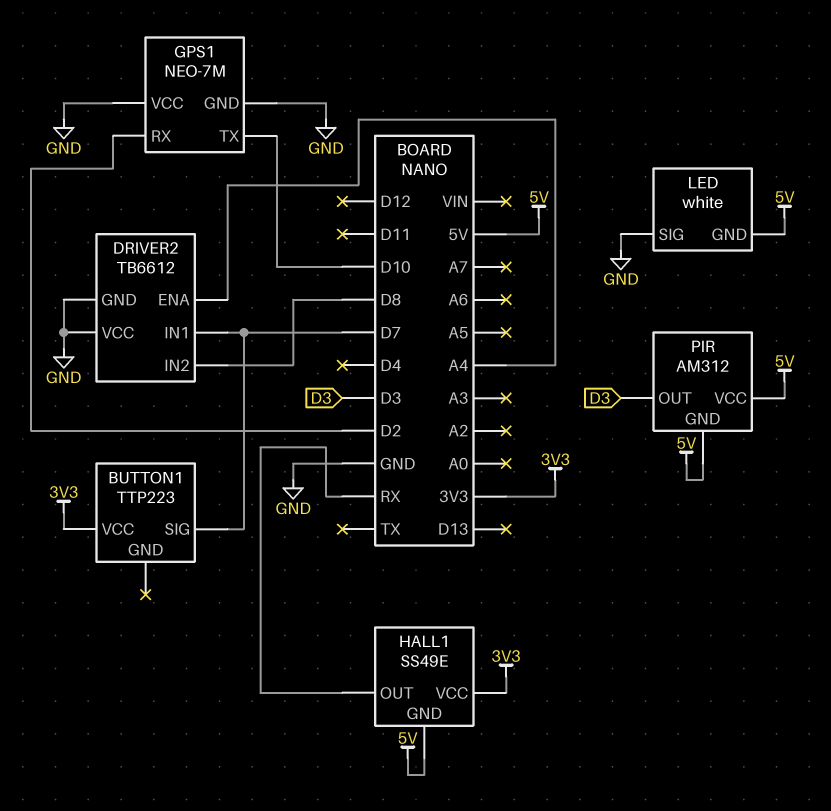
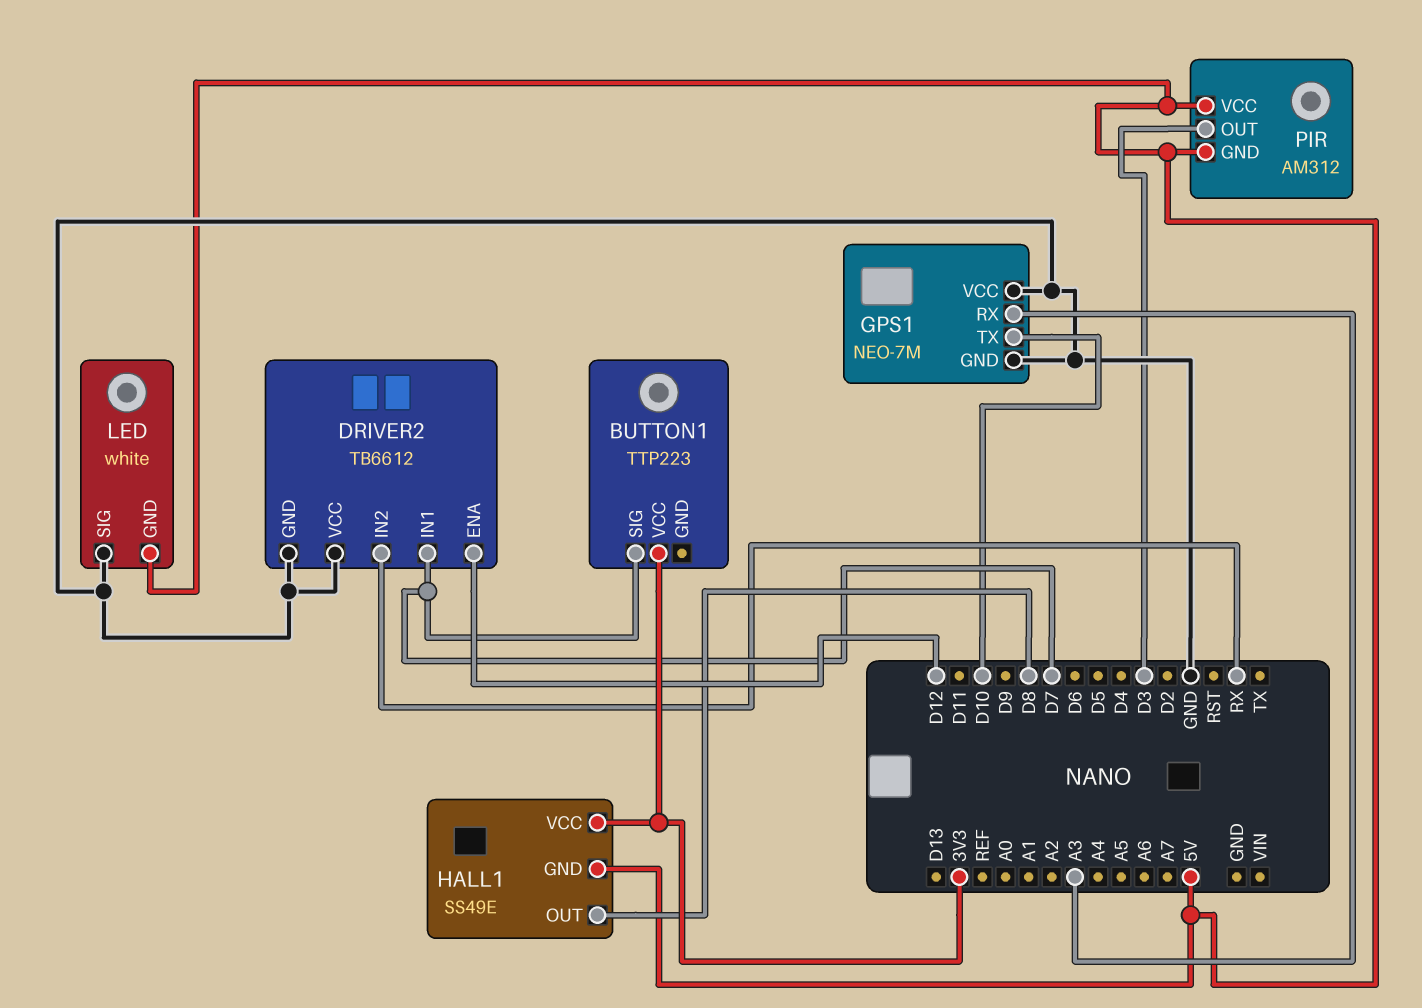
DRIVER2 pin ENA: A4 -> D12
DRIVER2 pin IN2: D8 -> RX
GPS1 pin RX: D2 -> A3
HALL1 pin OUT: RX -> D8

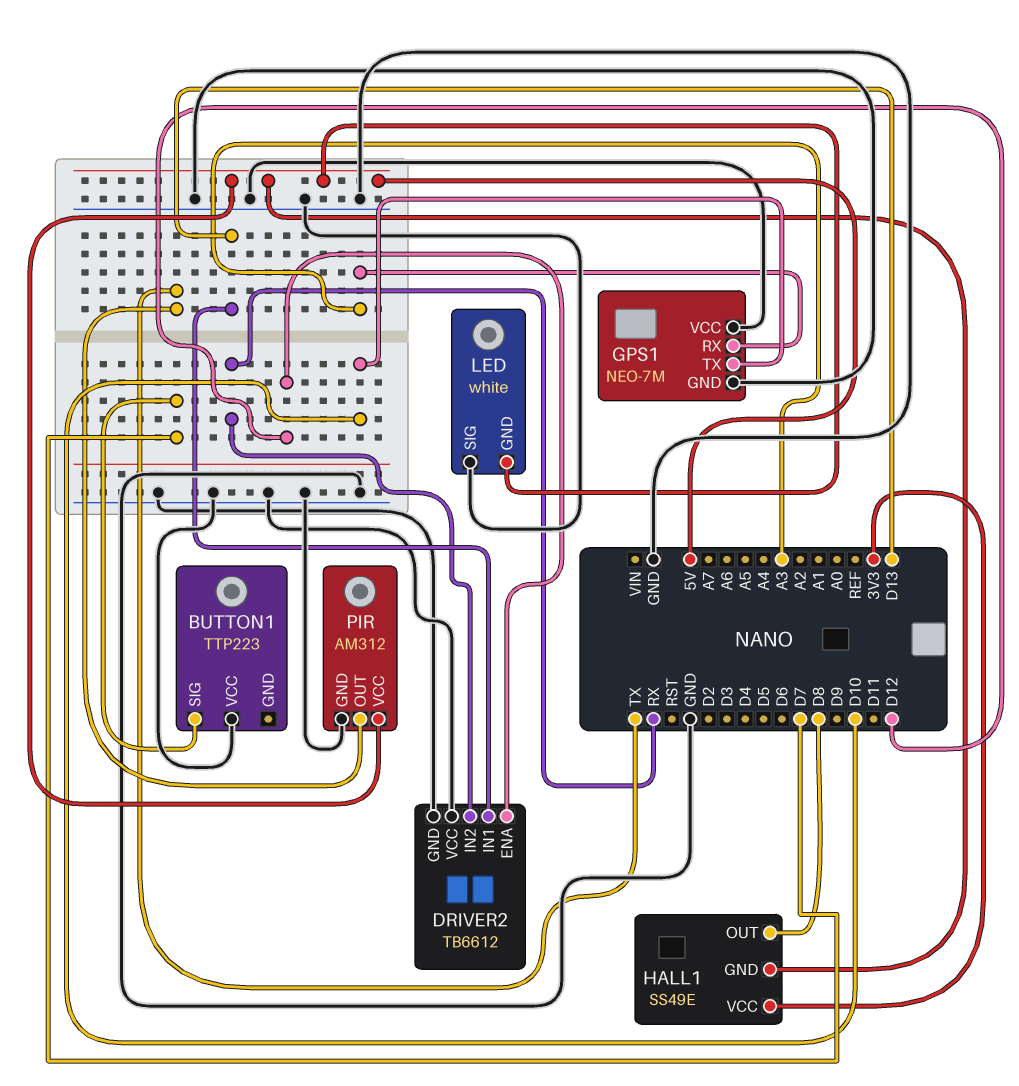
BUTTON1 pin VCC: 3V3 -> GND
DRIVER2 pin IN1: D7 -> D13
PIR pin GND: 5V -> GND
PIR pin OUT: D3 -> TX

